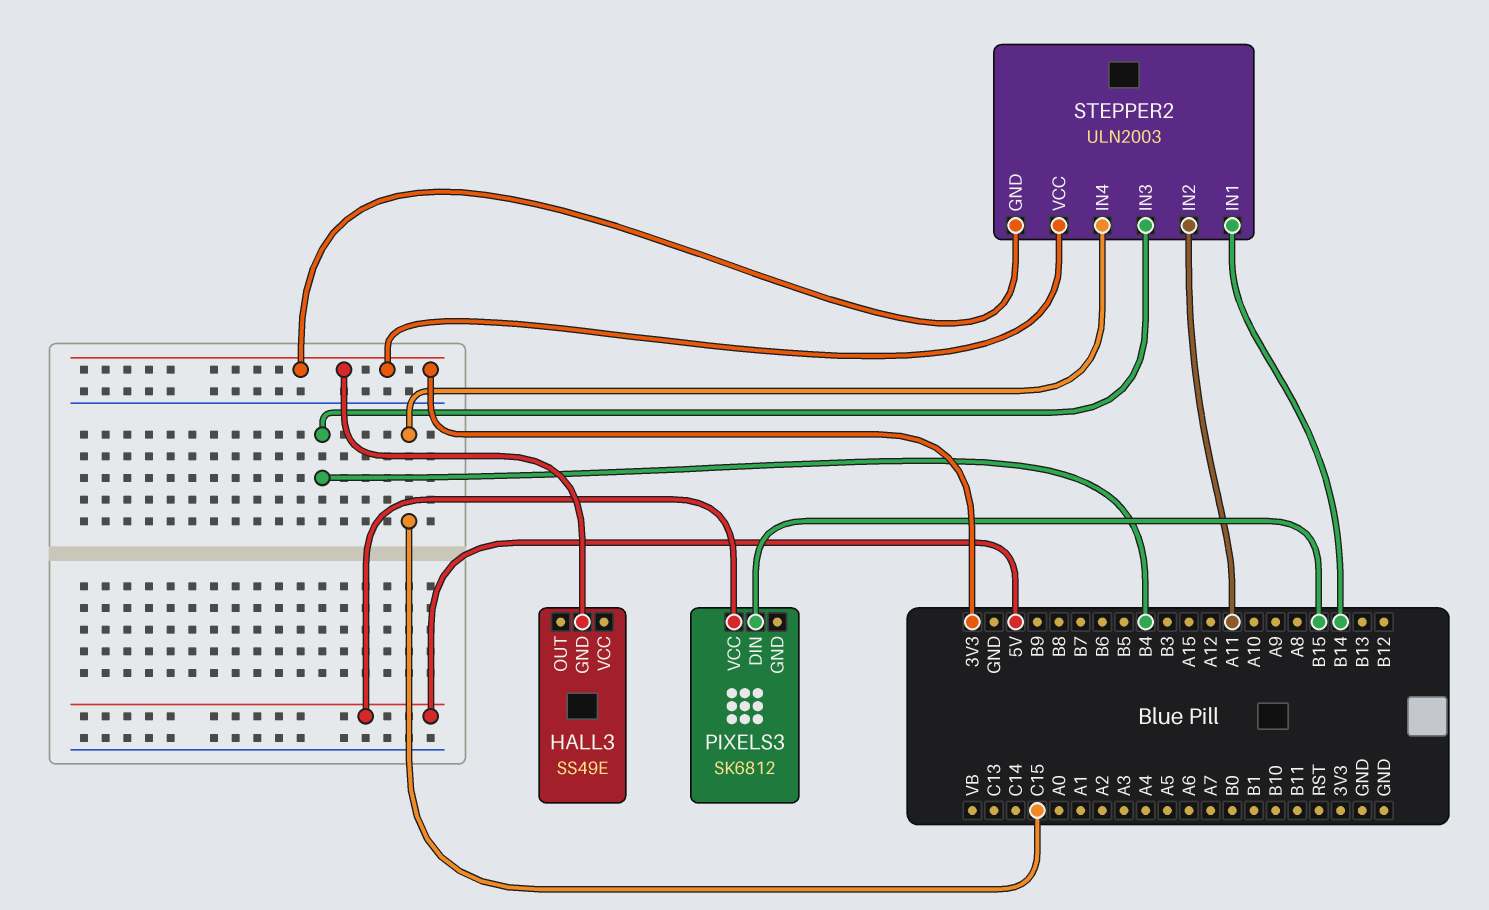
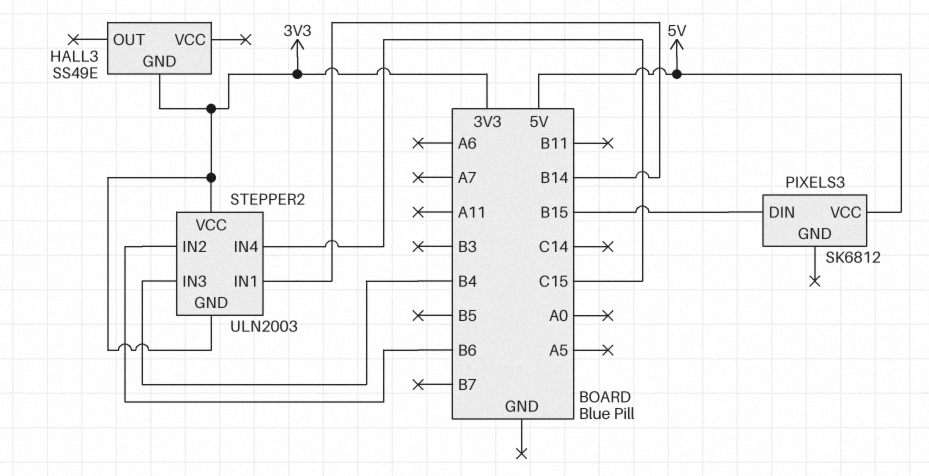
STEPPER2 pin IN2: A11 -> B6

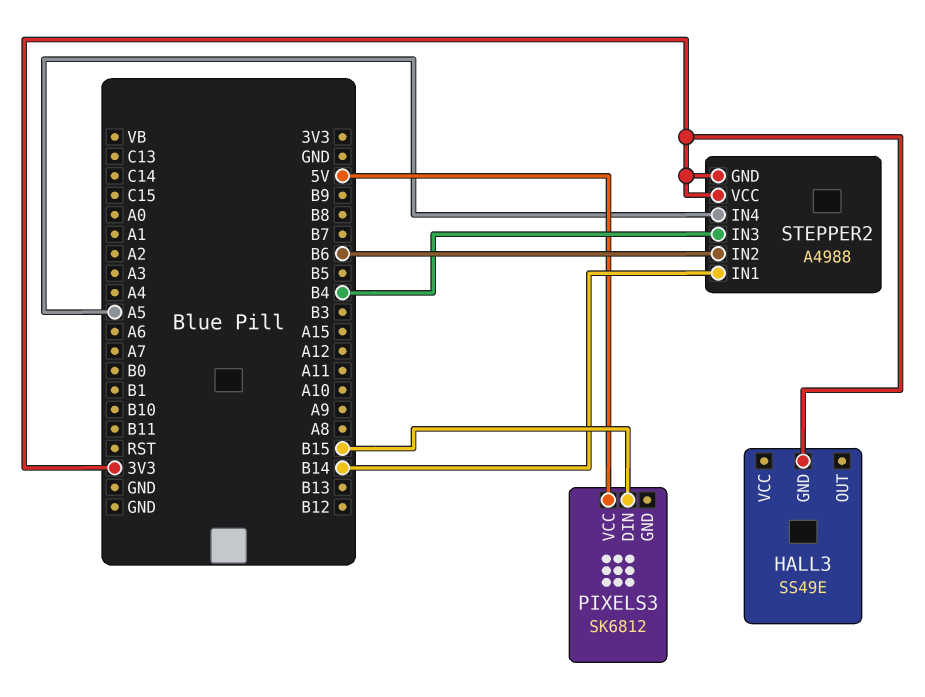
STEPPER2: ULN2003 -> A4988
STEPPER2 pin IN4: C15 -> A5

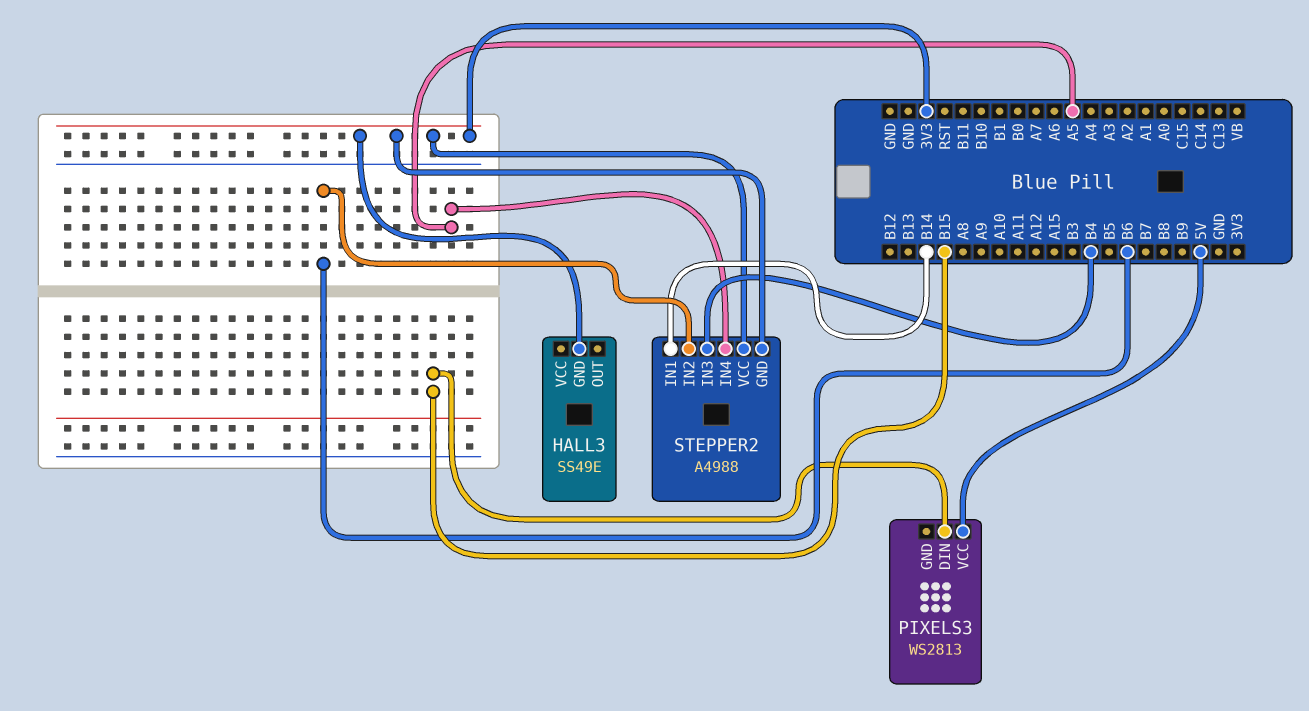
PIXELS3: SK6812 -> WS2813

